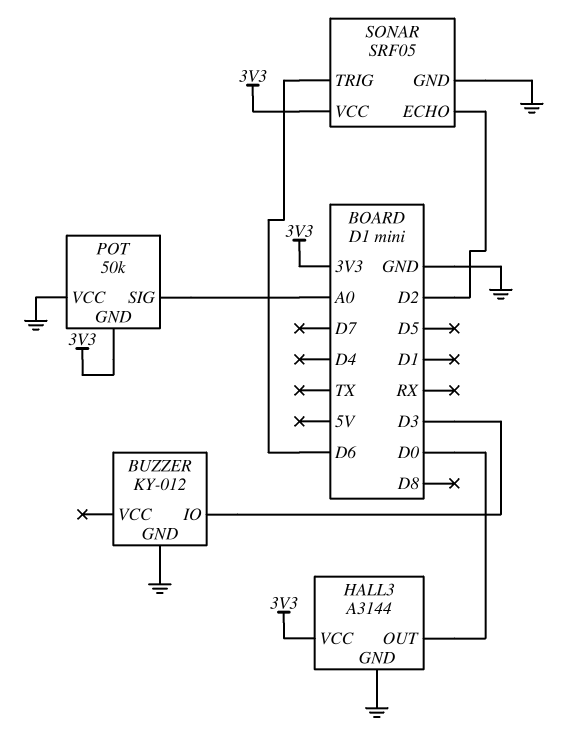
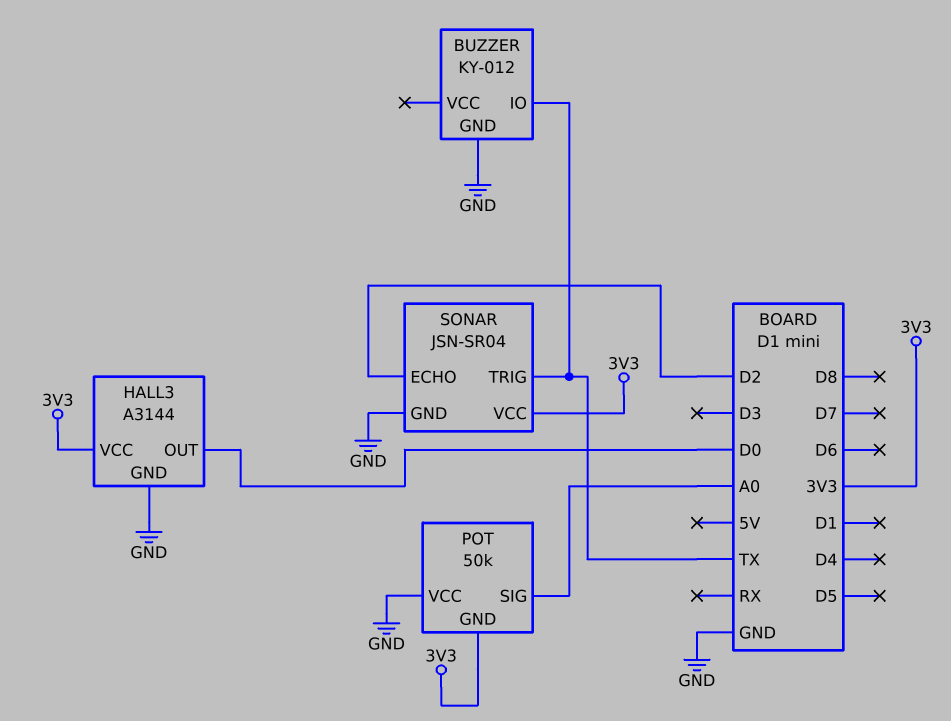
BUZZER pin IO: D3 -> TX
SONAR: SRF05 -> JSN-SR04
SONAR pin TRIG: D6 -> TX

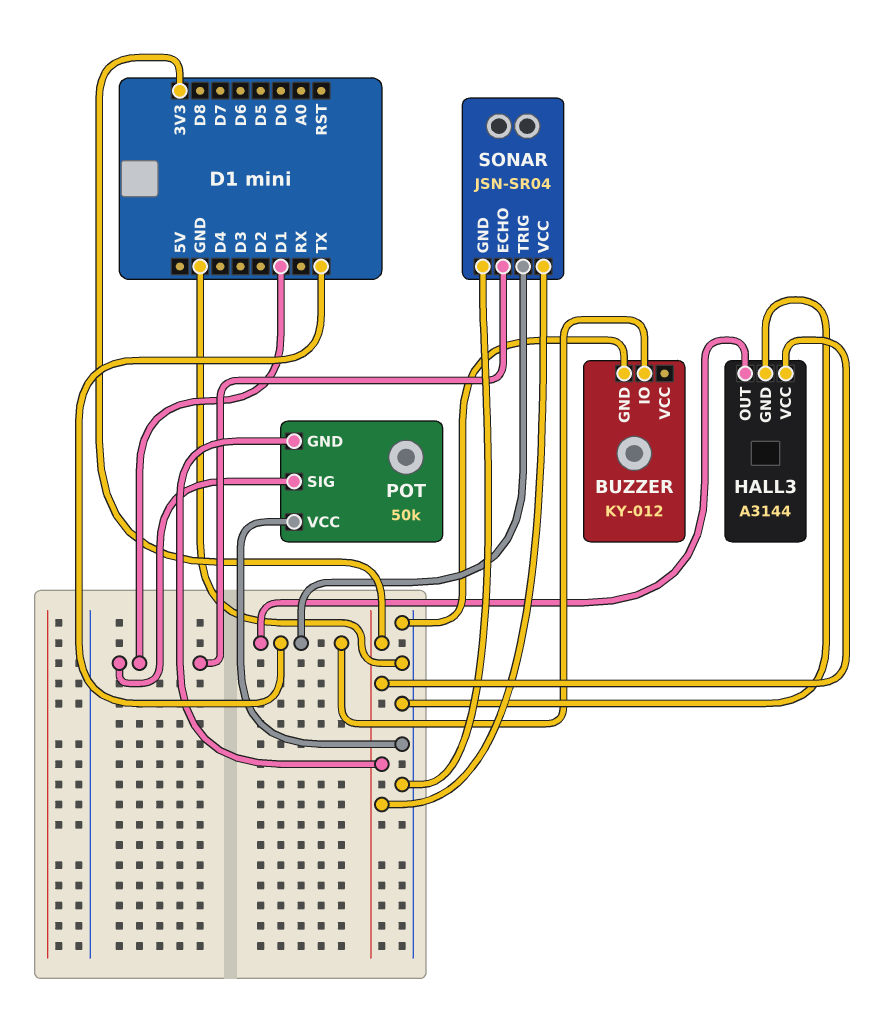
HALL3 pin OUT: D0 -> TX
POT pin SIG: A0 -> D1
SONAR pin ECHO: D2 -> D1

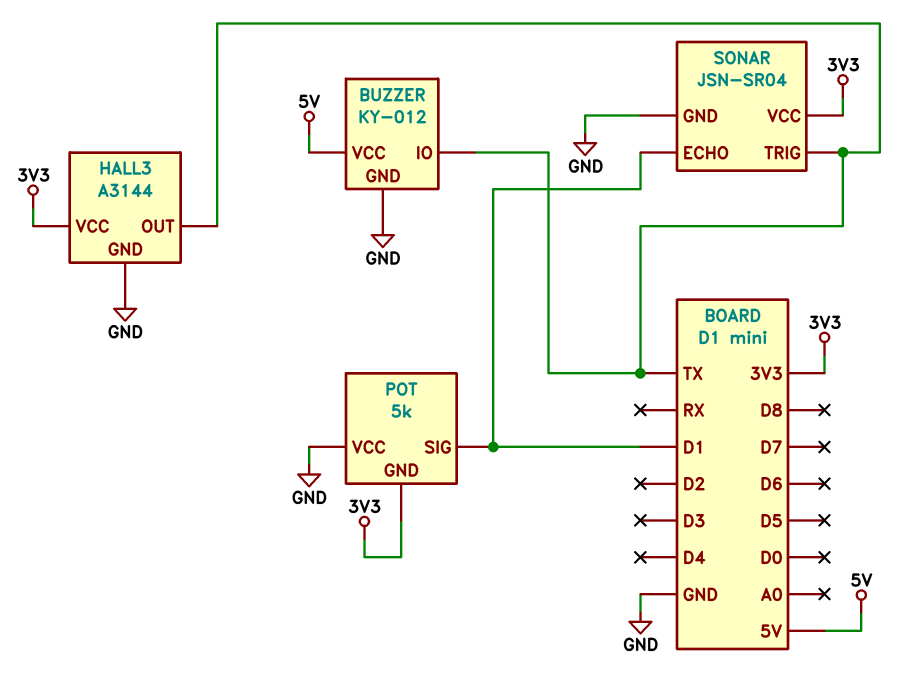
BUZZER pin VCC: none -> 5V
POT: 50k -> 5k

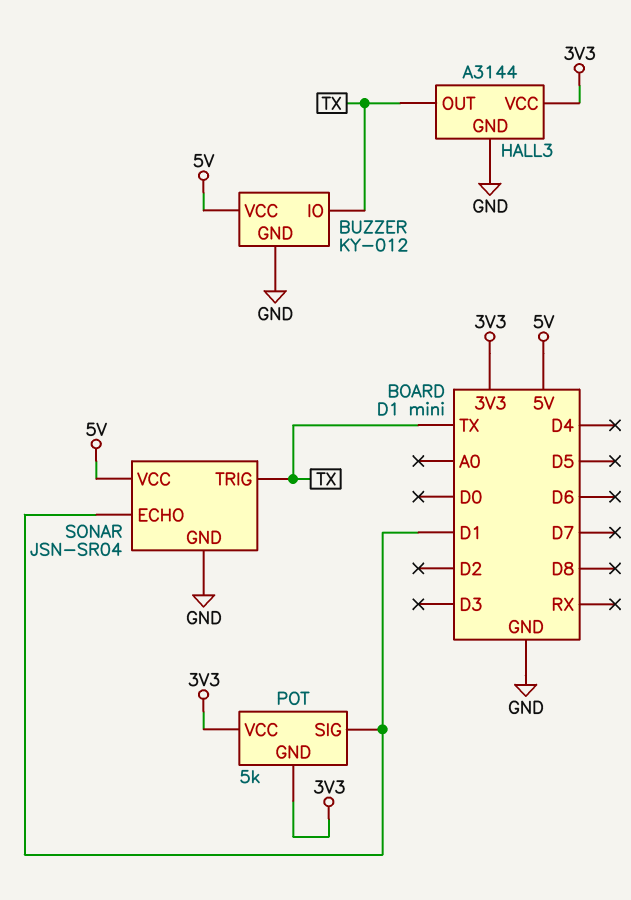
POT pin VCC: GND -> 3V3
SONAR pin VCC: 3V3 -> 5V

